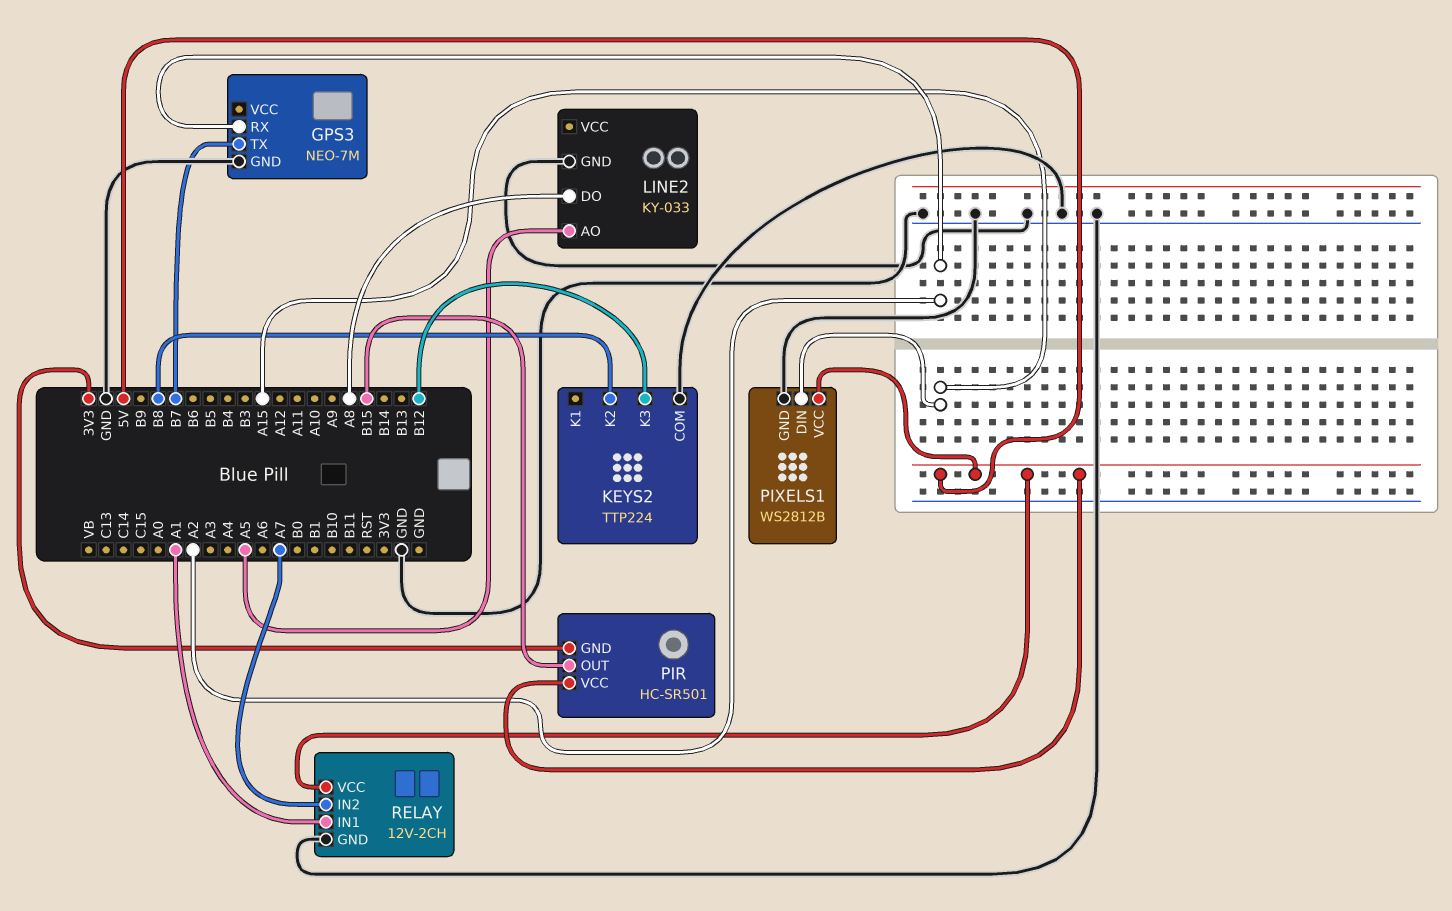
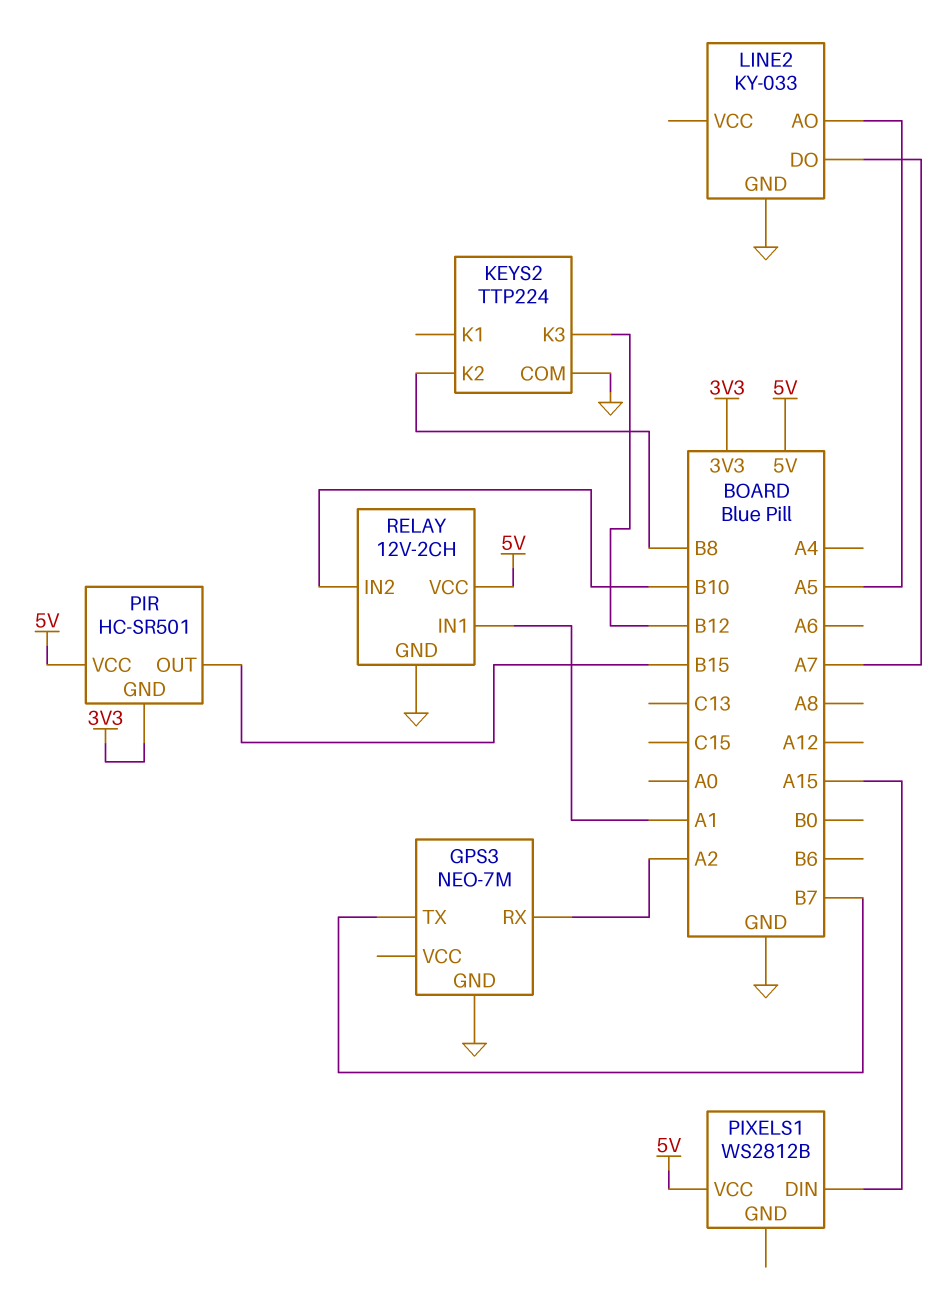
LINE2 pin DO: A8 -> A7
PIXELS1 pin GND: GND -> none
RELAY pin IN2: A7 -> B10

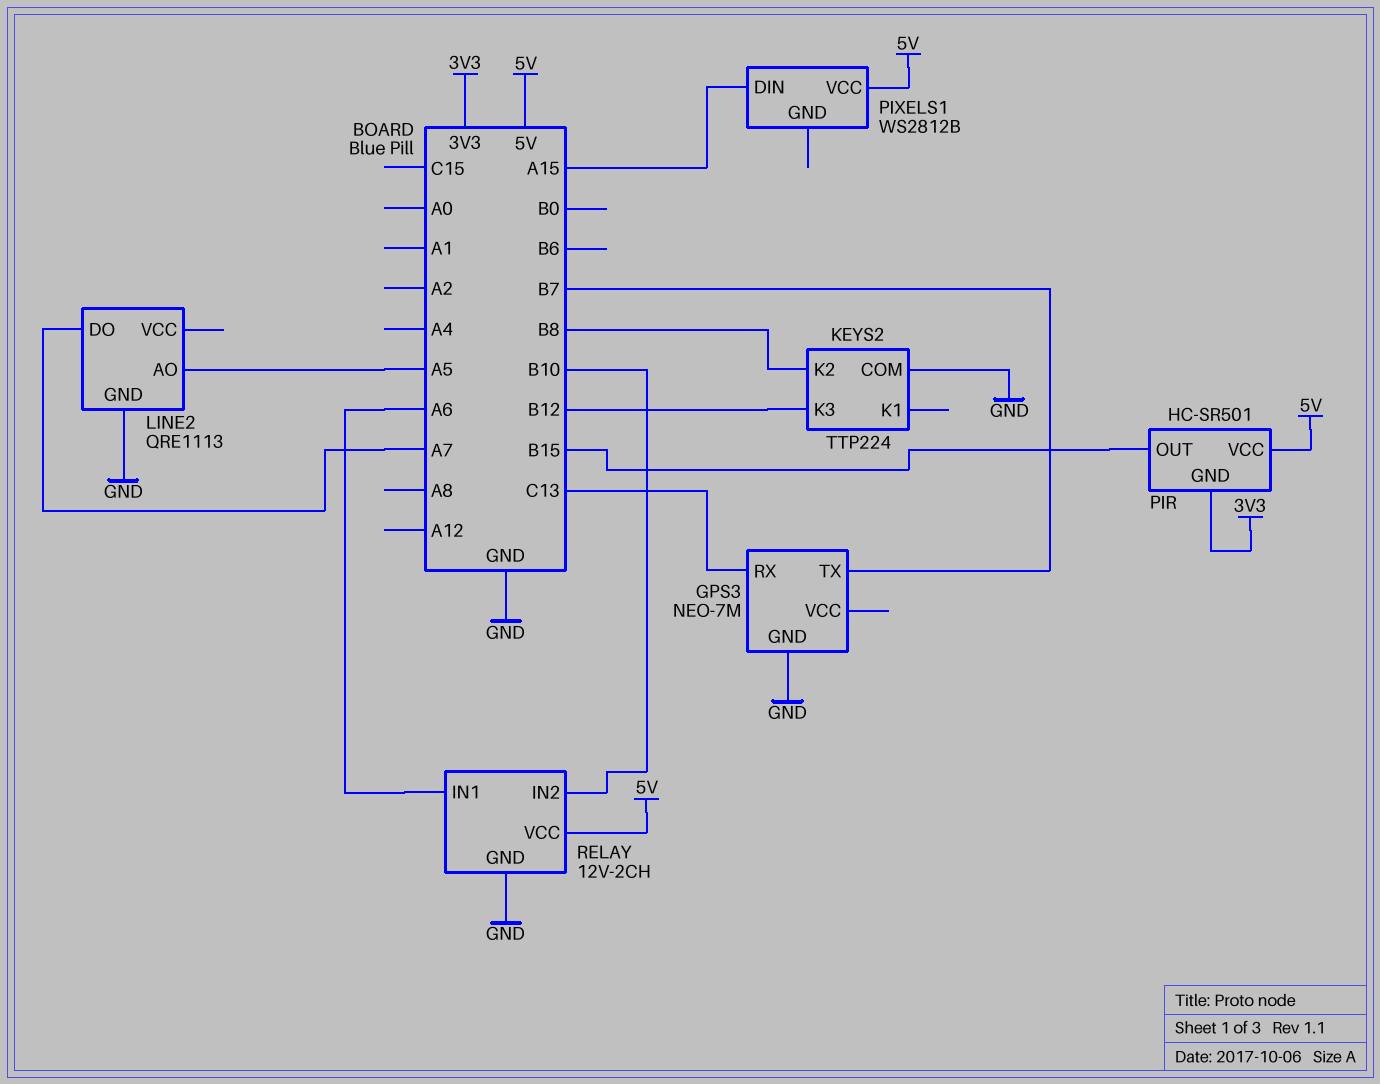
GPS3 pin RX: A2 -> C13
LINE2: KY-033 -> QRE1113
RELAY pin IN1: A1 -> A6

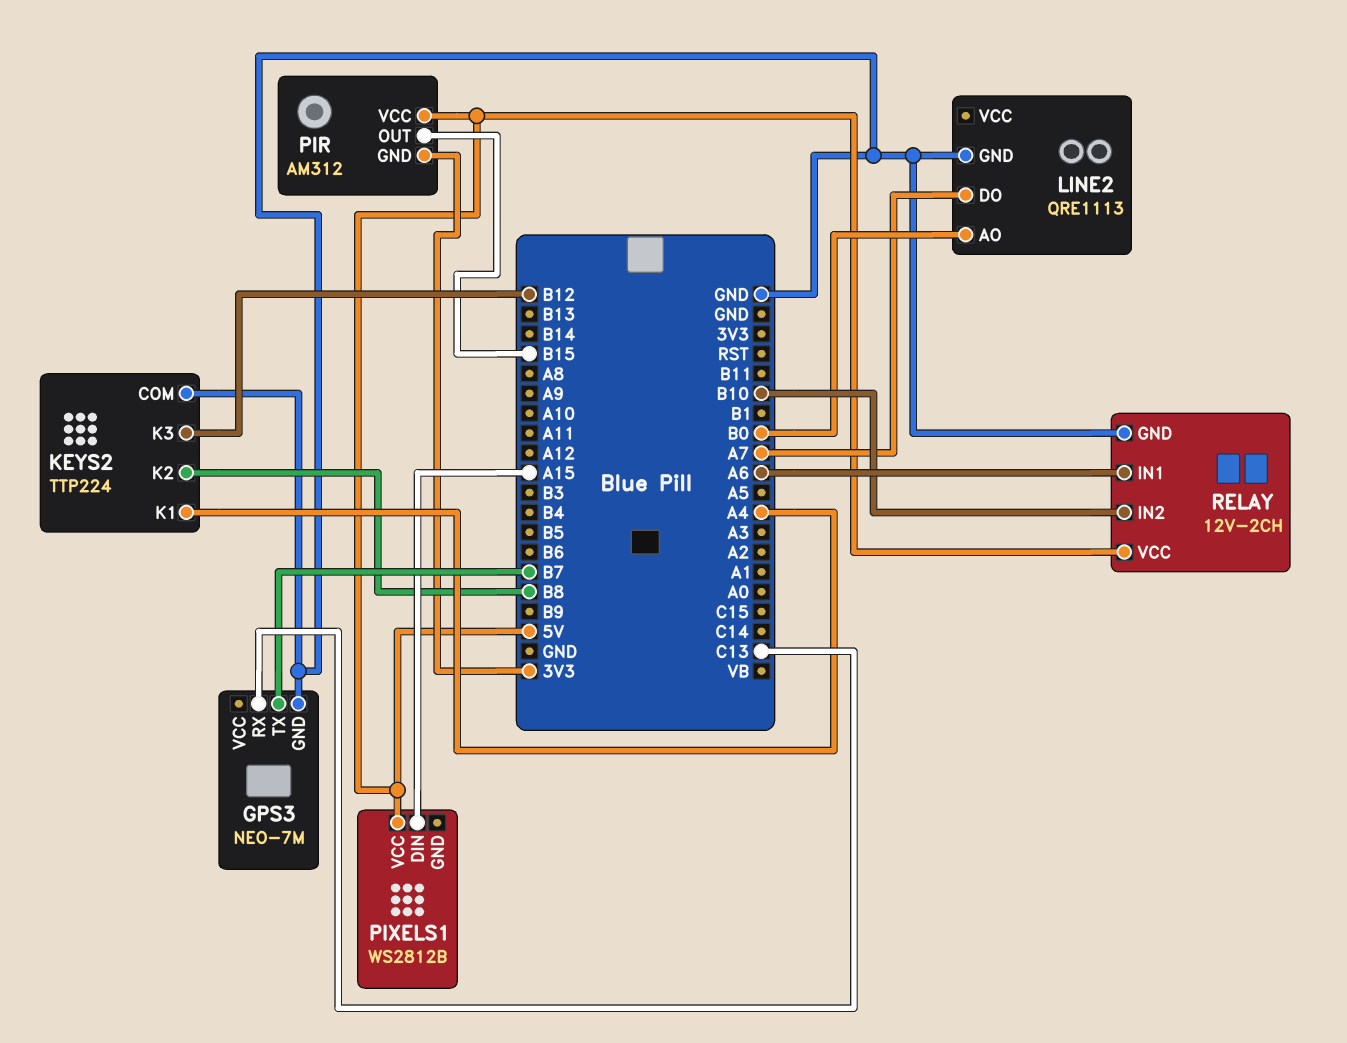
KEYS2 pin K1: none -> A4
LINE2 pin AO: A5 -> B0
PIR: HC-SR501 -> AM312

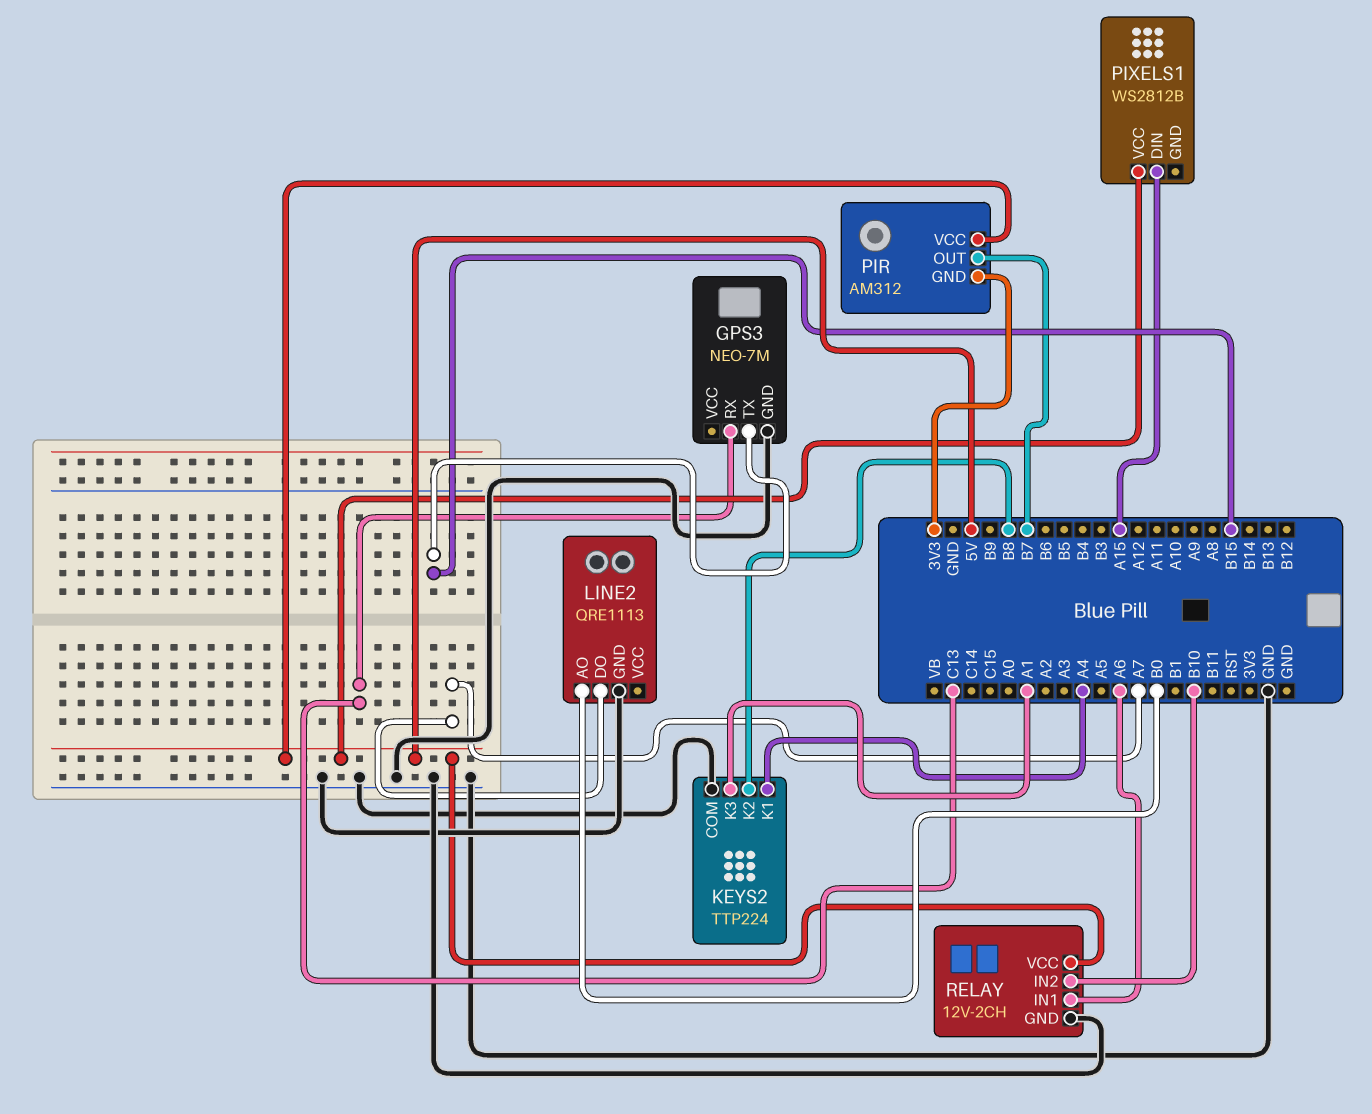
GPS3 pin TX: B7 -> B15
KEYS2 pin K3: B12 -> A1
PIR pin OUT: B15 -> B7

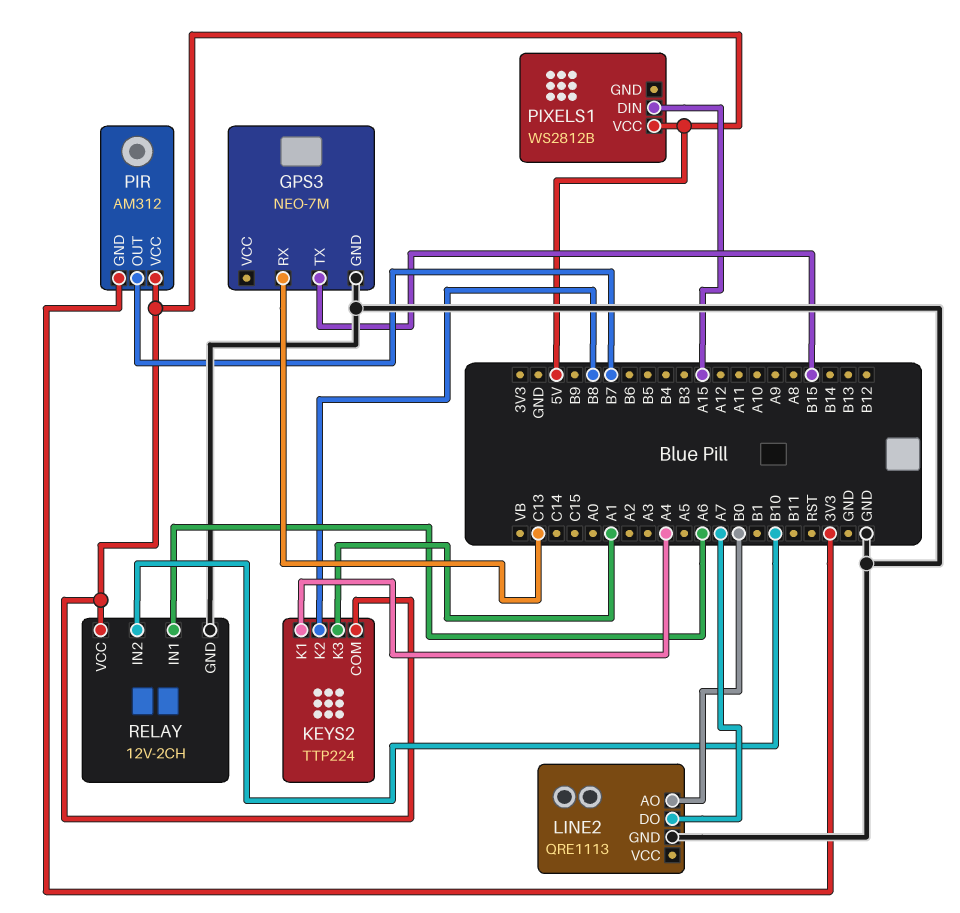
KEYS2 pin COM: GND -> 5V

